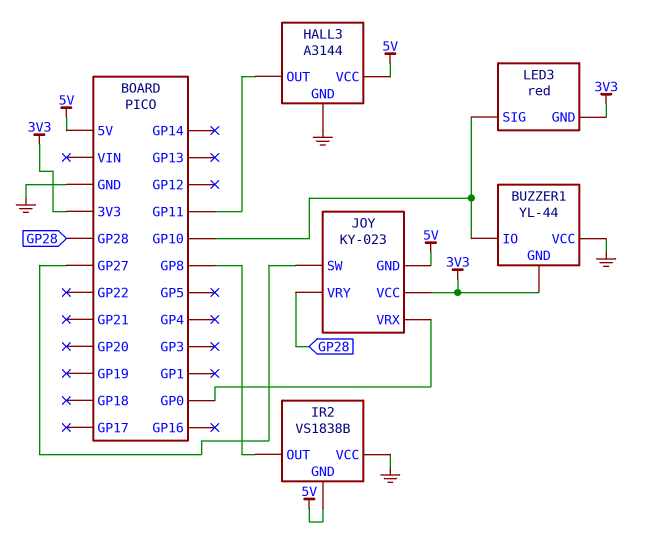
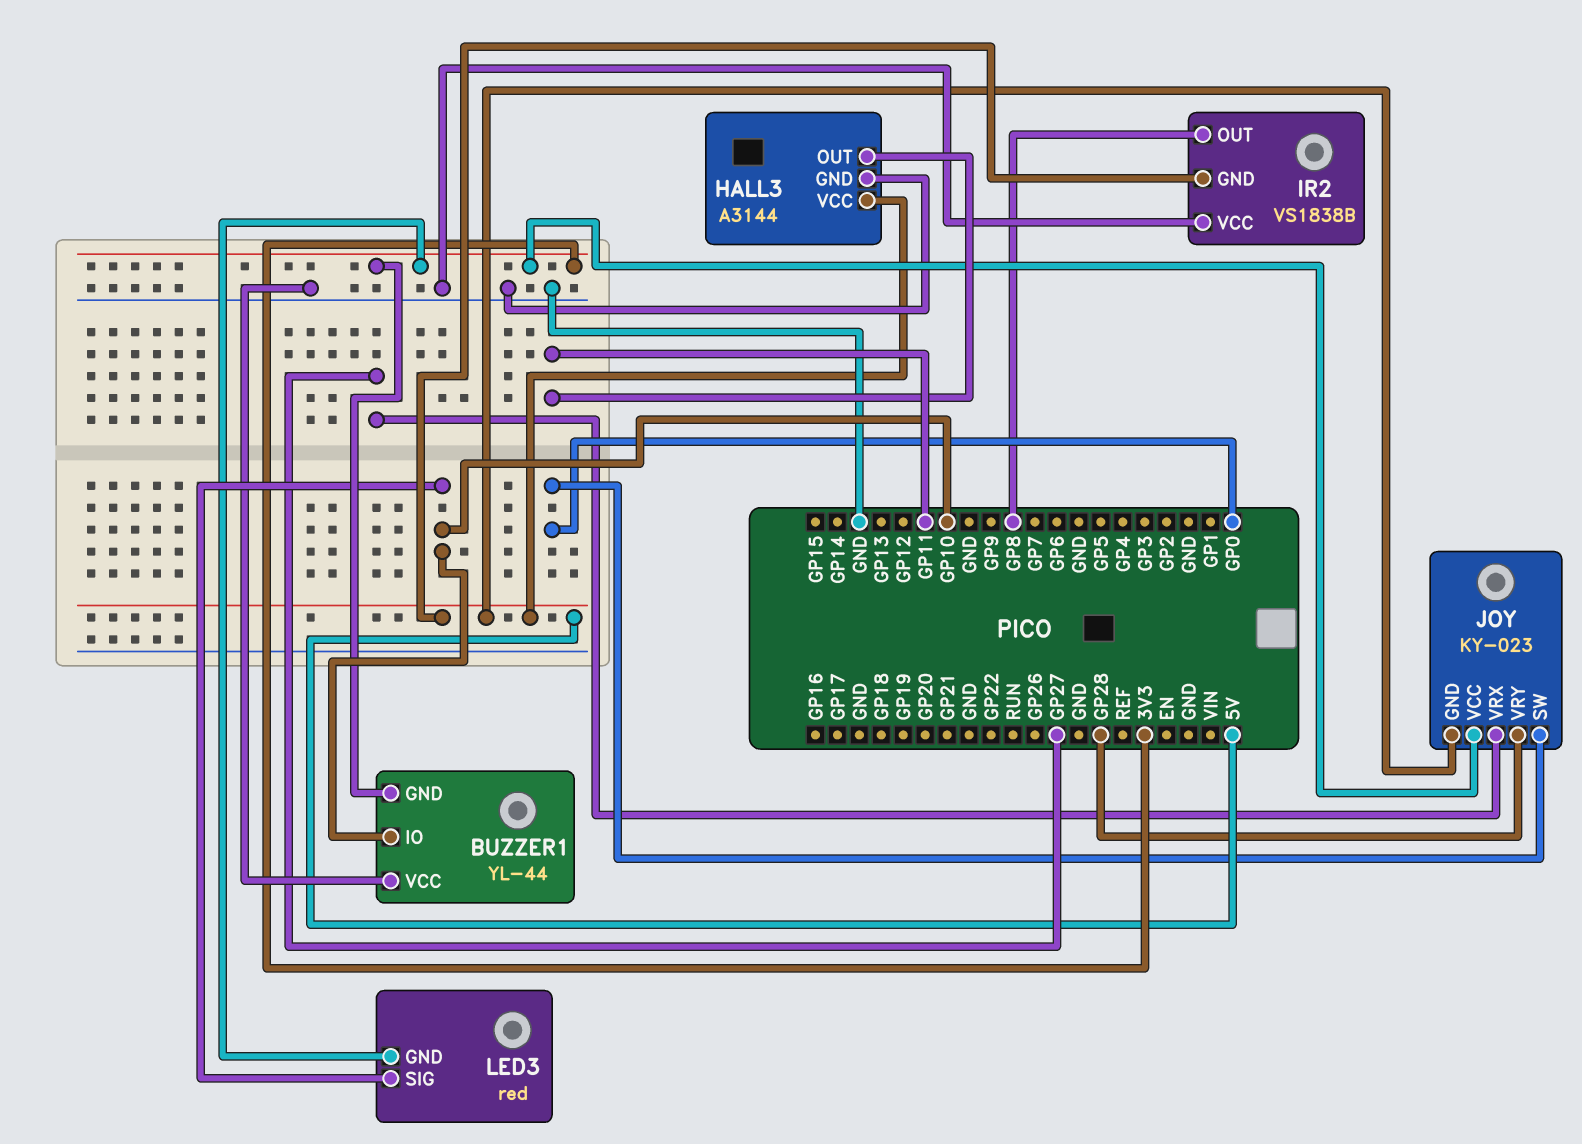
JOY pin SW: GP27 -> GP0
JOY pin VRX: GP0 -> GP27

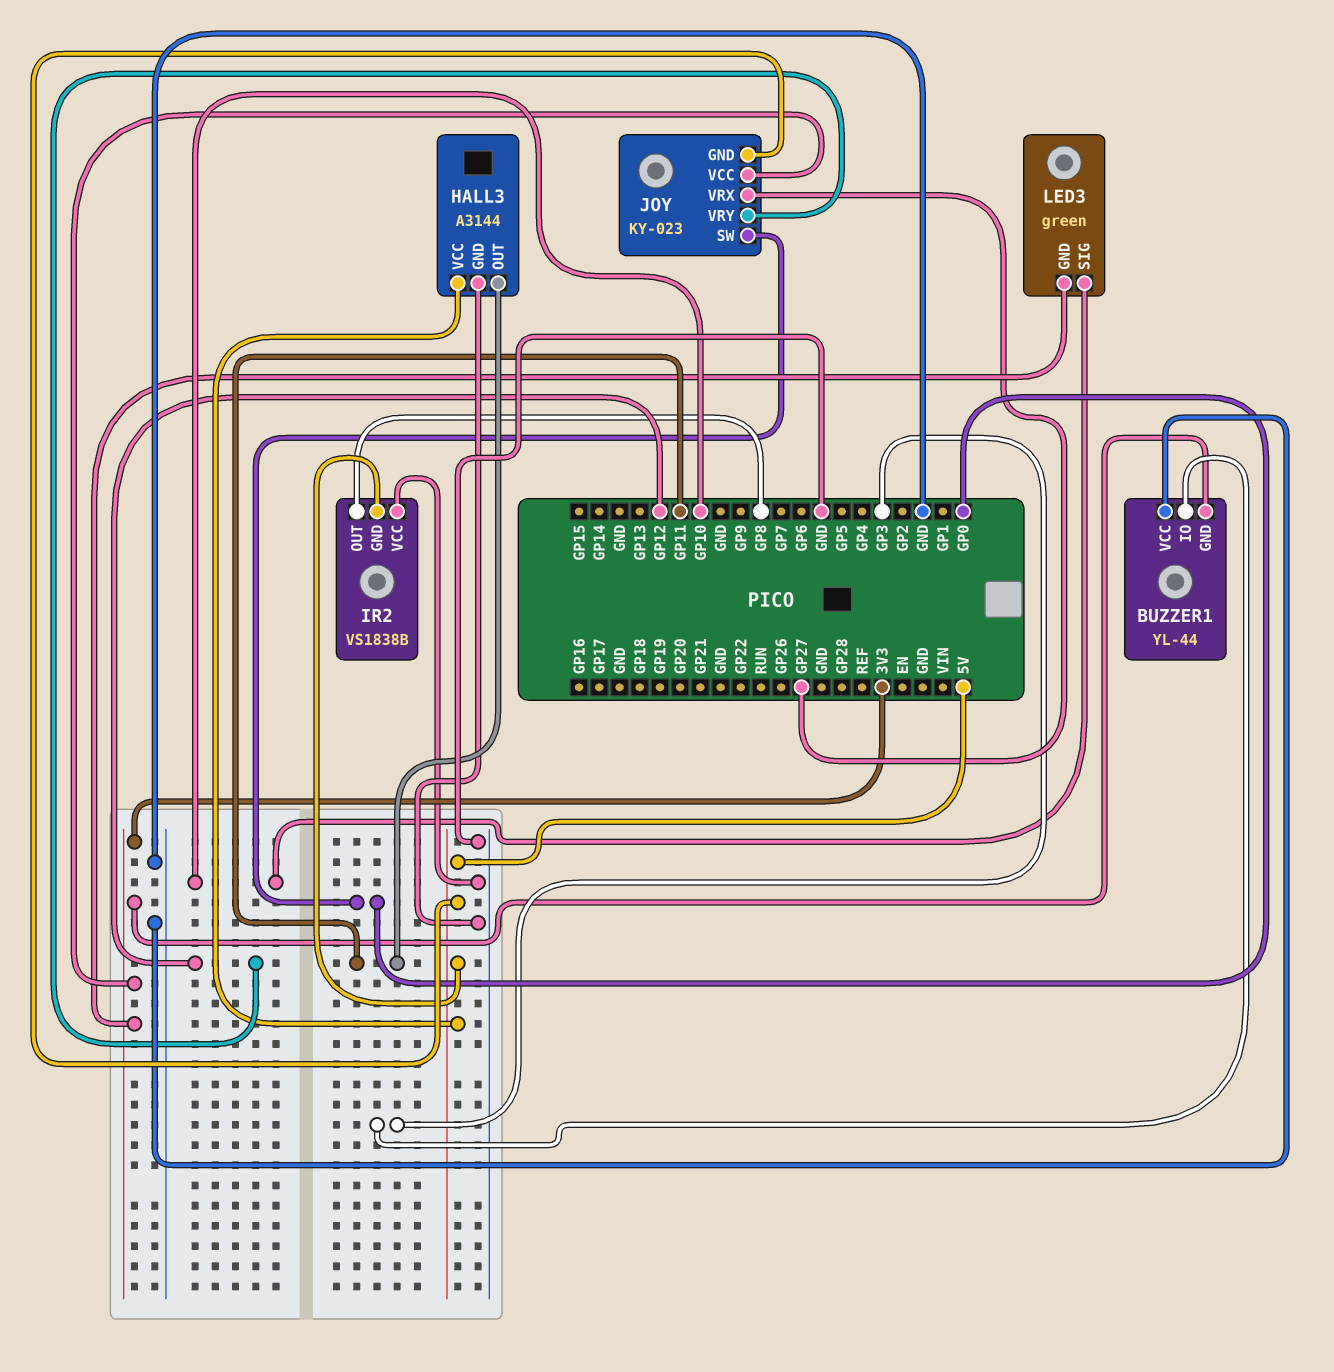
BUZZER1 pin IO: GP10 -> GP3
JOY pin VRY: GP28 -> GP12
LED3: red -> green

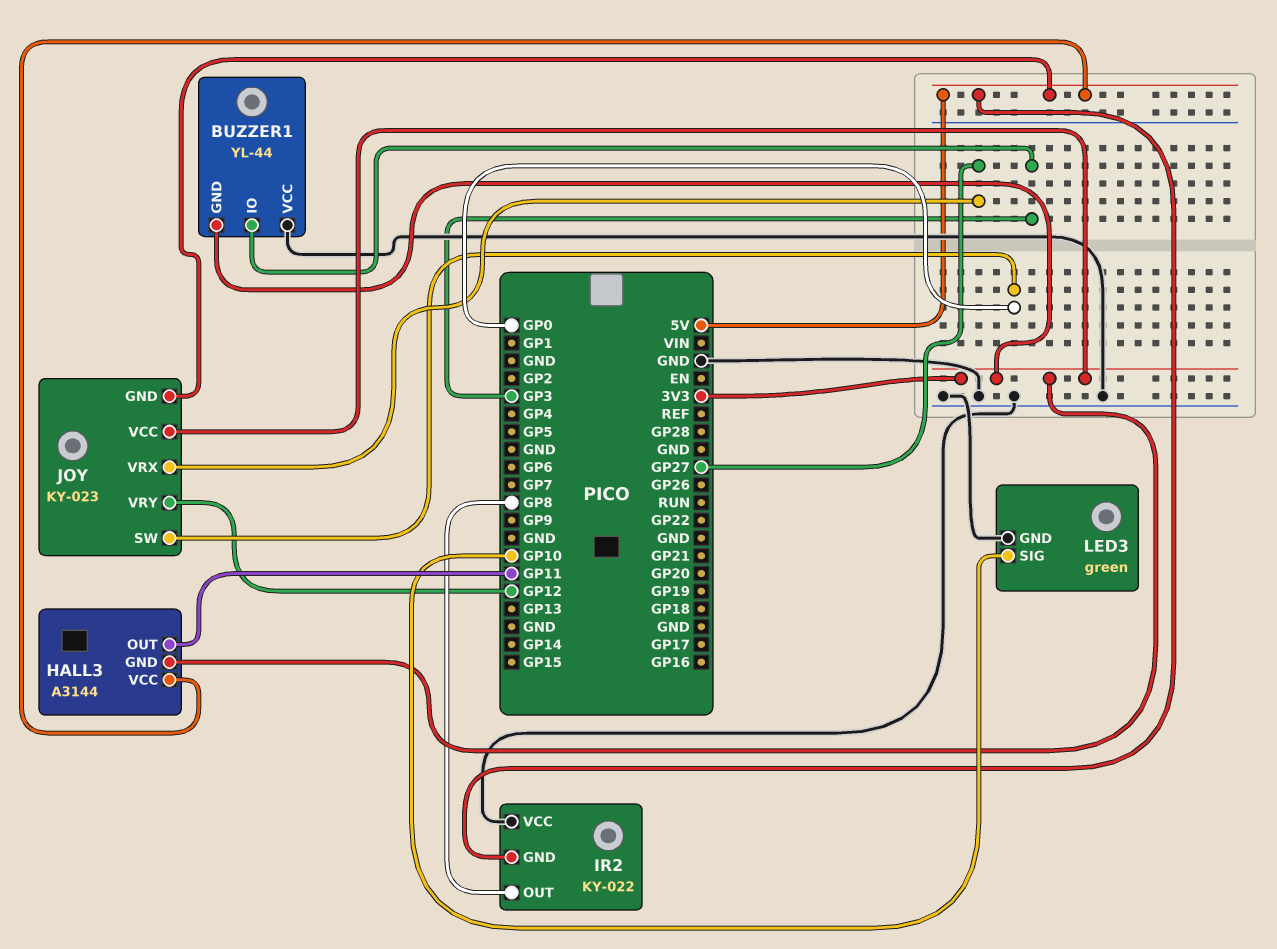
HALL3 pin GND: GND -> 3V3
IR2: VS1838B -> KY-022
LED3 pin GND: 3V3 -> GND

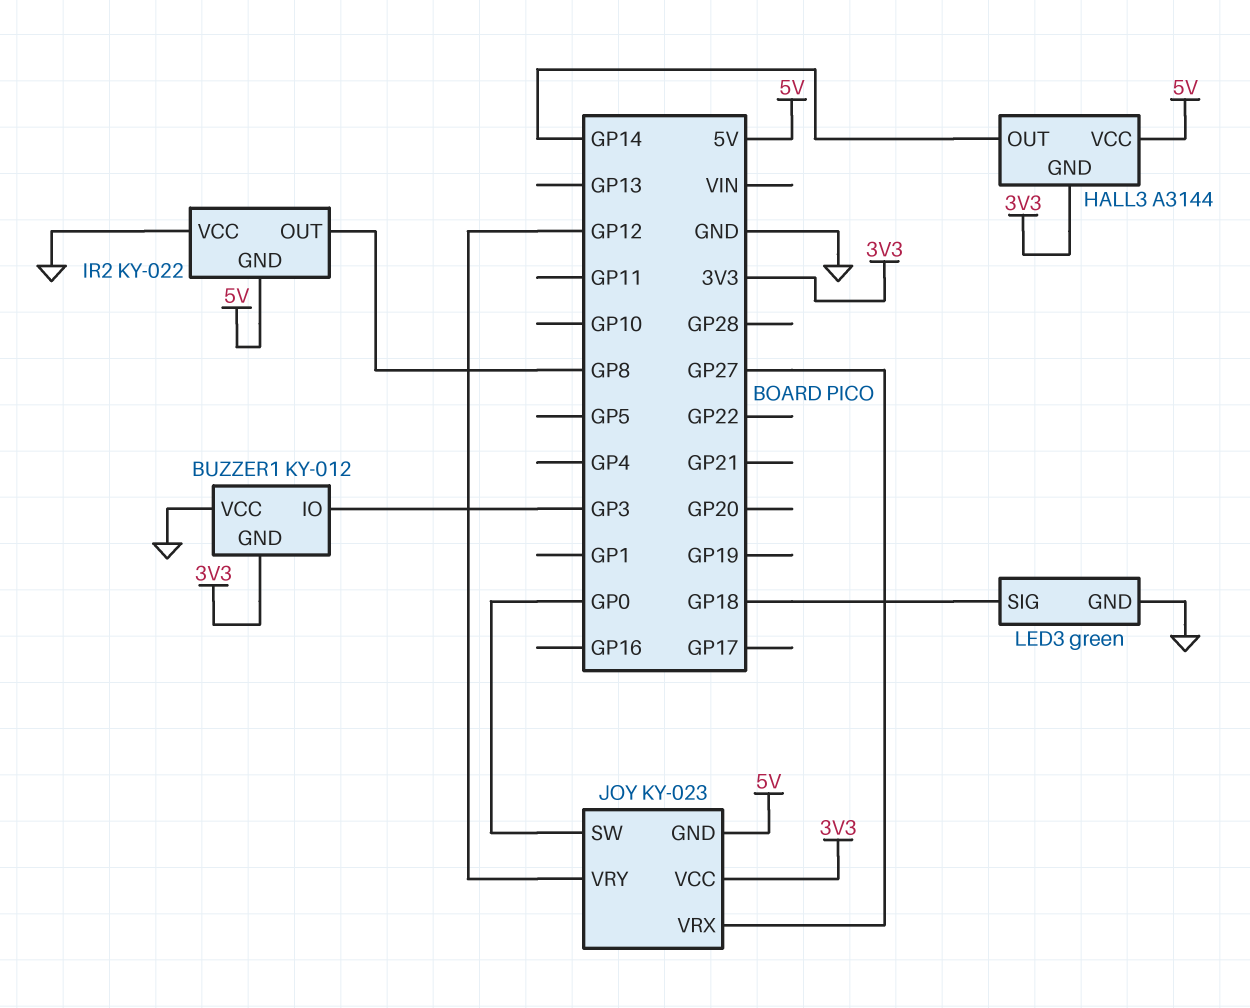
BUZZER1: YL-44 -> KY-012
HALL3 pin OUT: GP11 -> GP14
LED3 pin SIG: GP10 -> GP18

